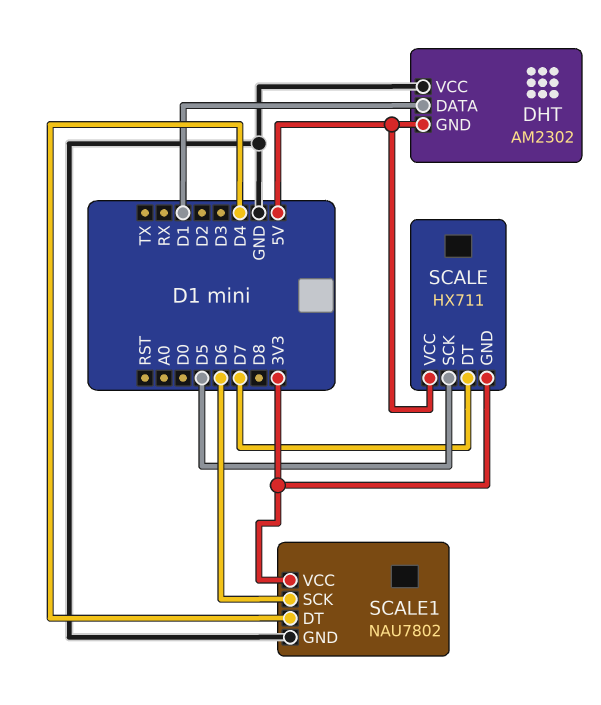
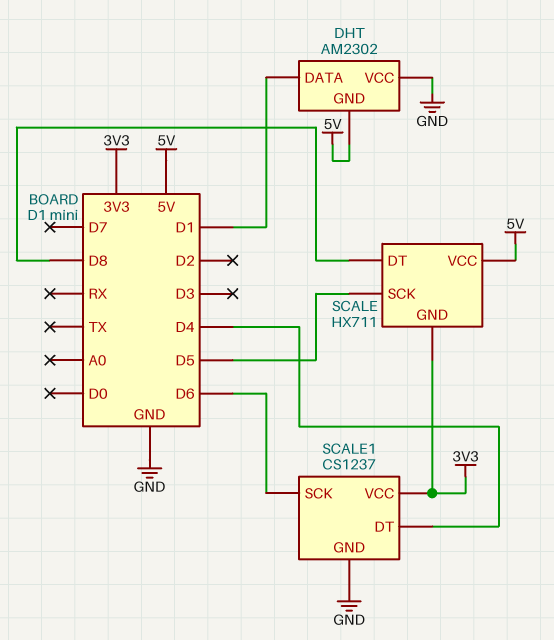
SCALE pin DT: D7 -> D8
SCALE1: NAU7802 -> CS1237

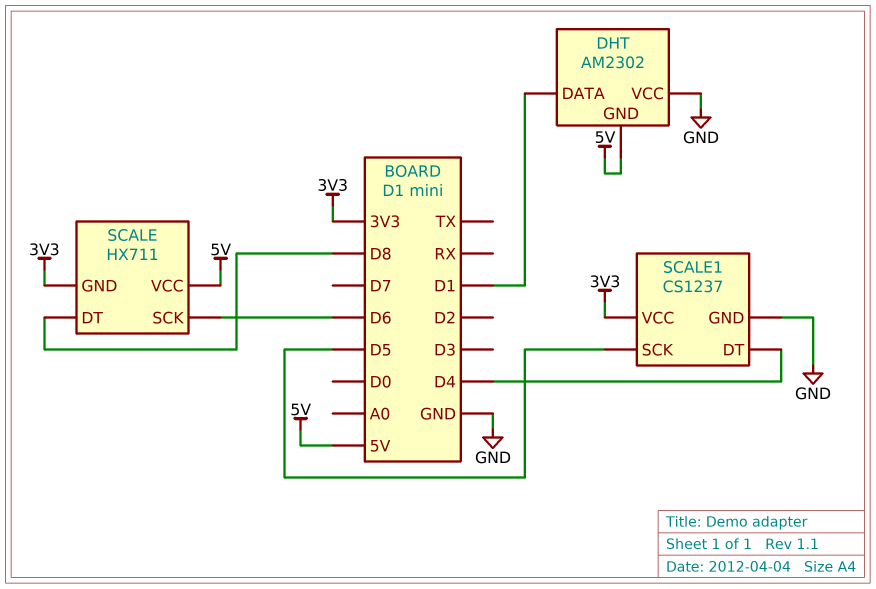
SCALE pin SCK: D5 -> D6
SCALE1 pin SCK: D6 -> D5

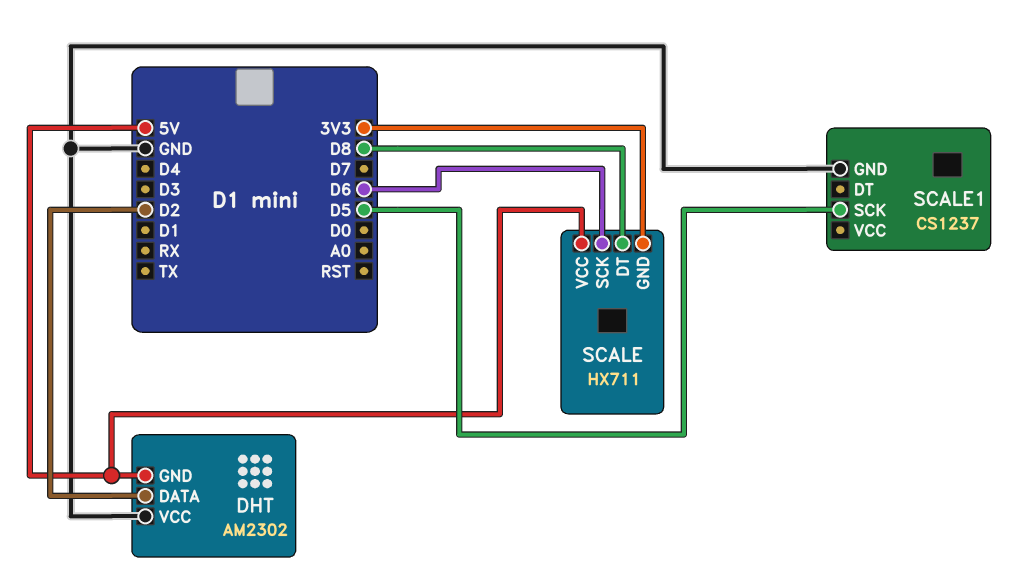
DHT pin DATA: D1 -> D2
SCALE1 pin DT: D4 -> none
SCALE1 pin VCC: 3V3 -> none

